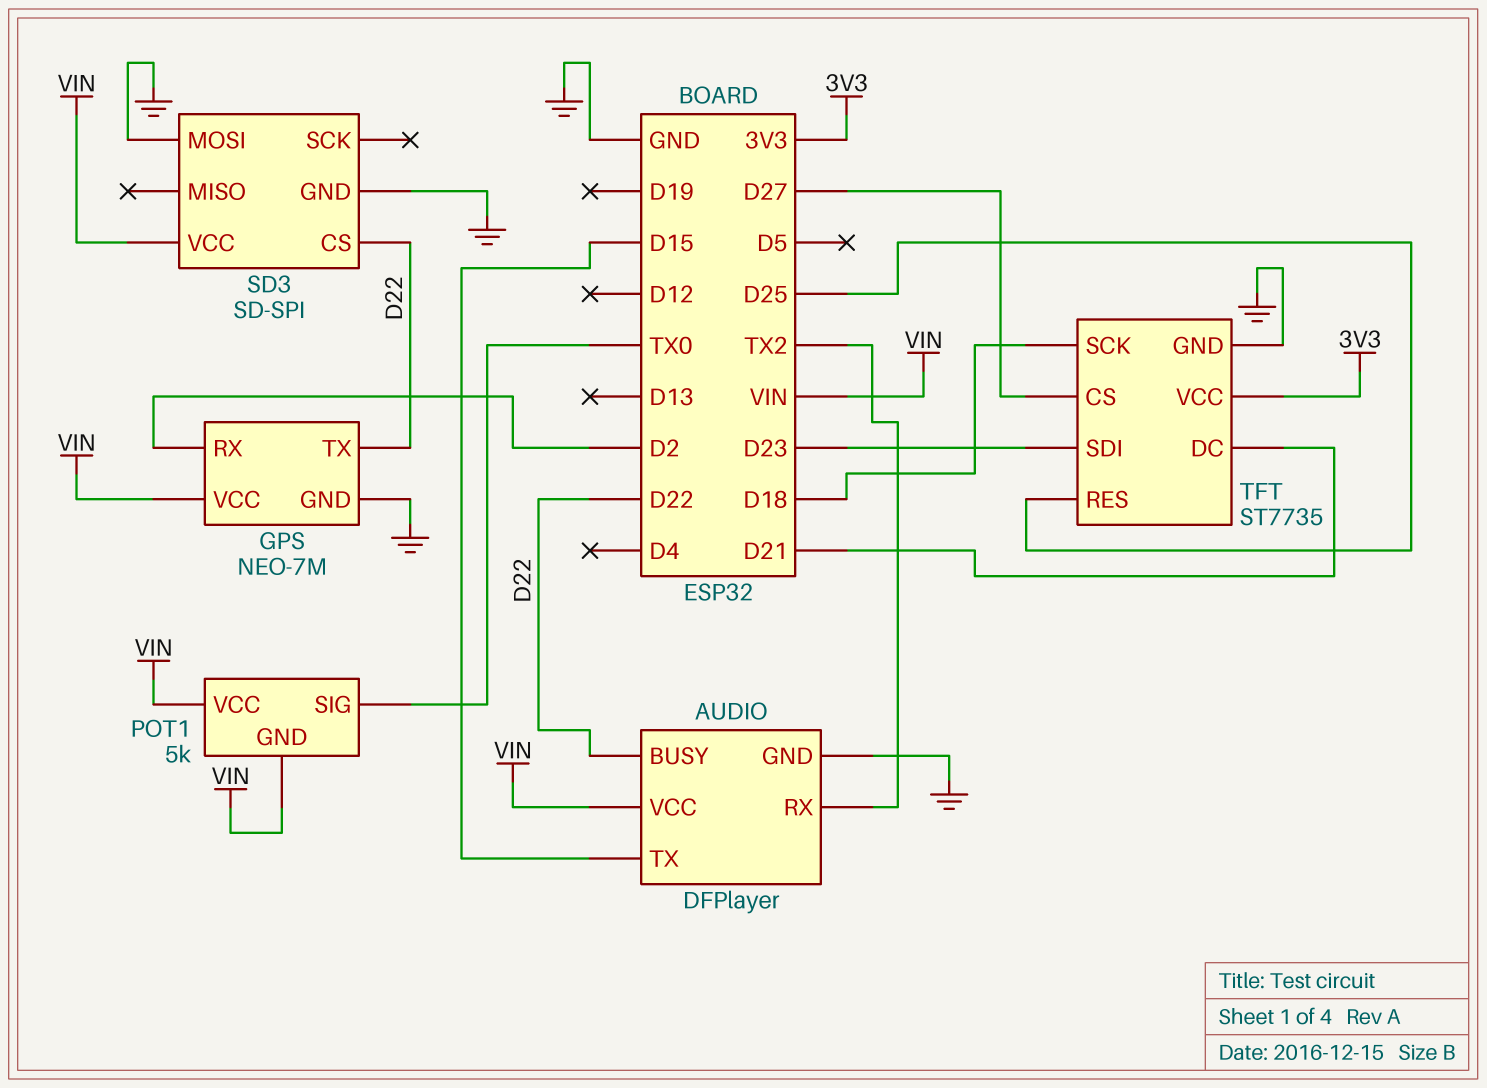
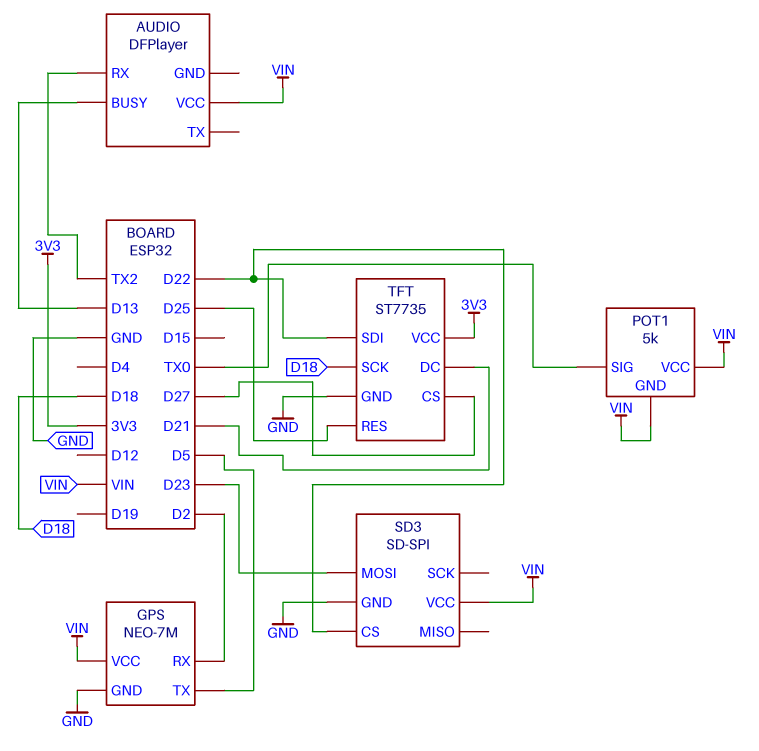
AUDIO pin BUSY: D22 -> D13
AUDIO pin GND: GND -> none
AUDIO pin TX: D15 -> none
GPS pin TX: D22 -> D5
SD3 pin MOSI: GND -> D23
TFT pin SDI: D23 -> D22

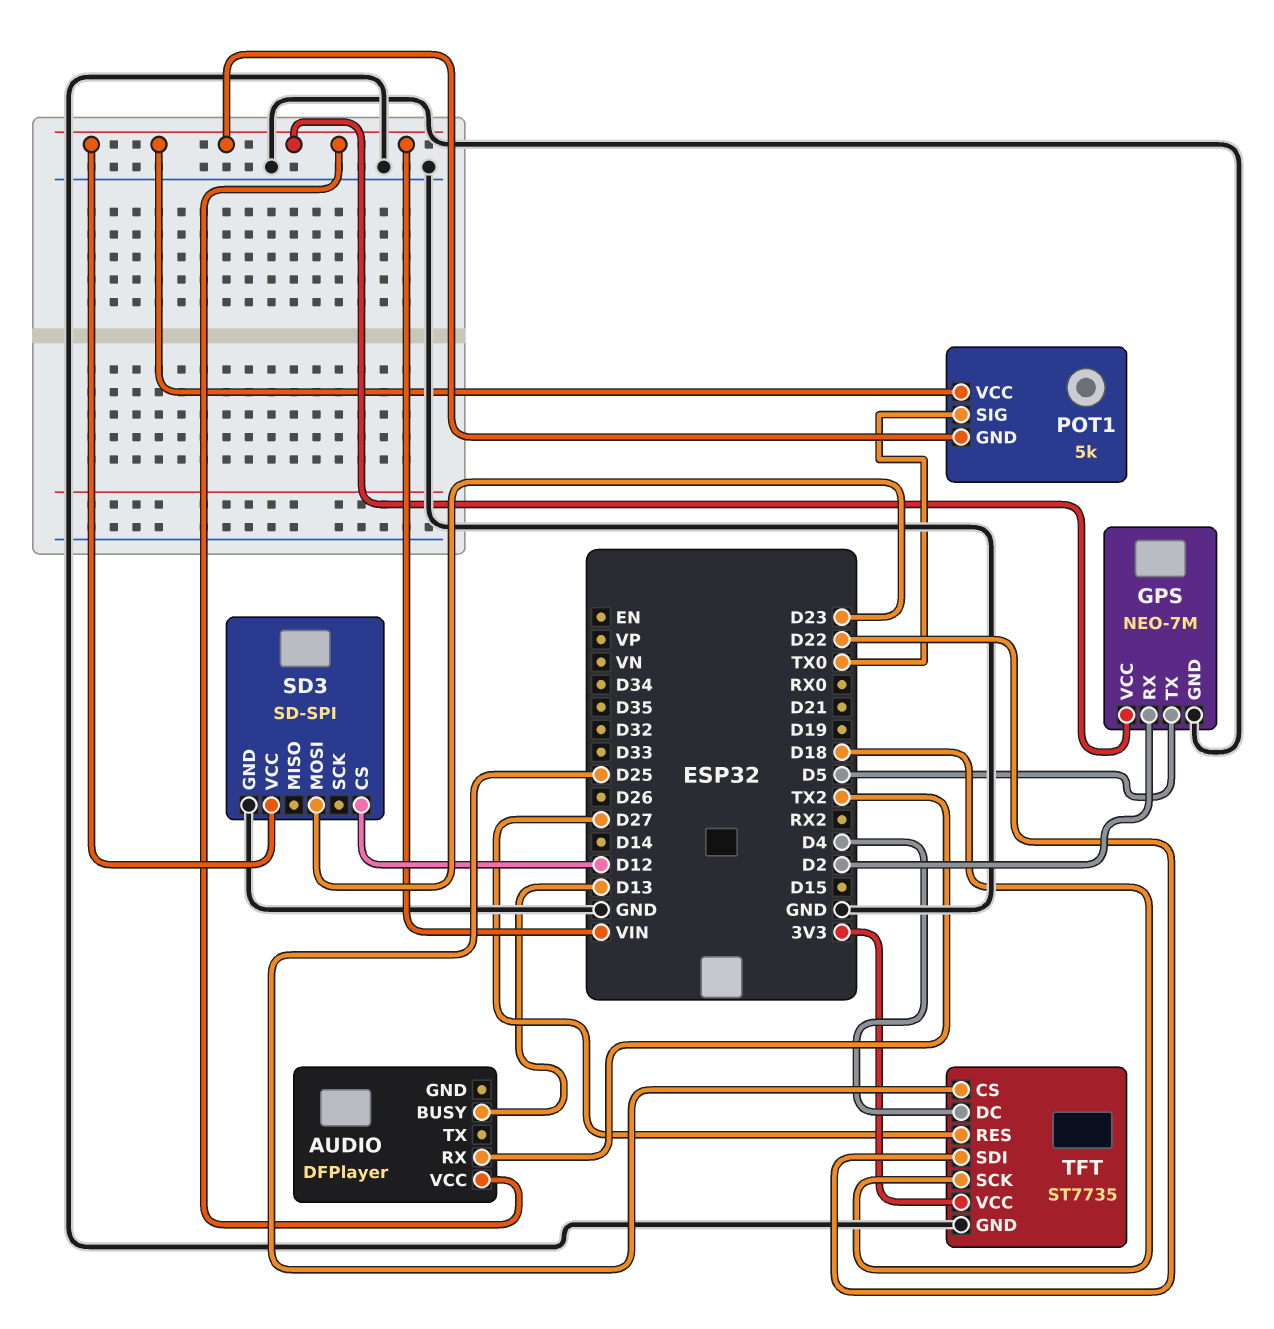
SD3 pin CS: D22 -> D12
TFT pin CS: D27 -> D25
TFT pin DC: D21 -> D4
TFT pin RES: D25 -> D27

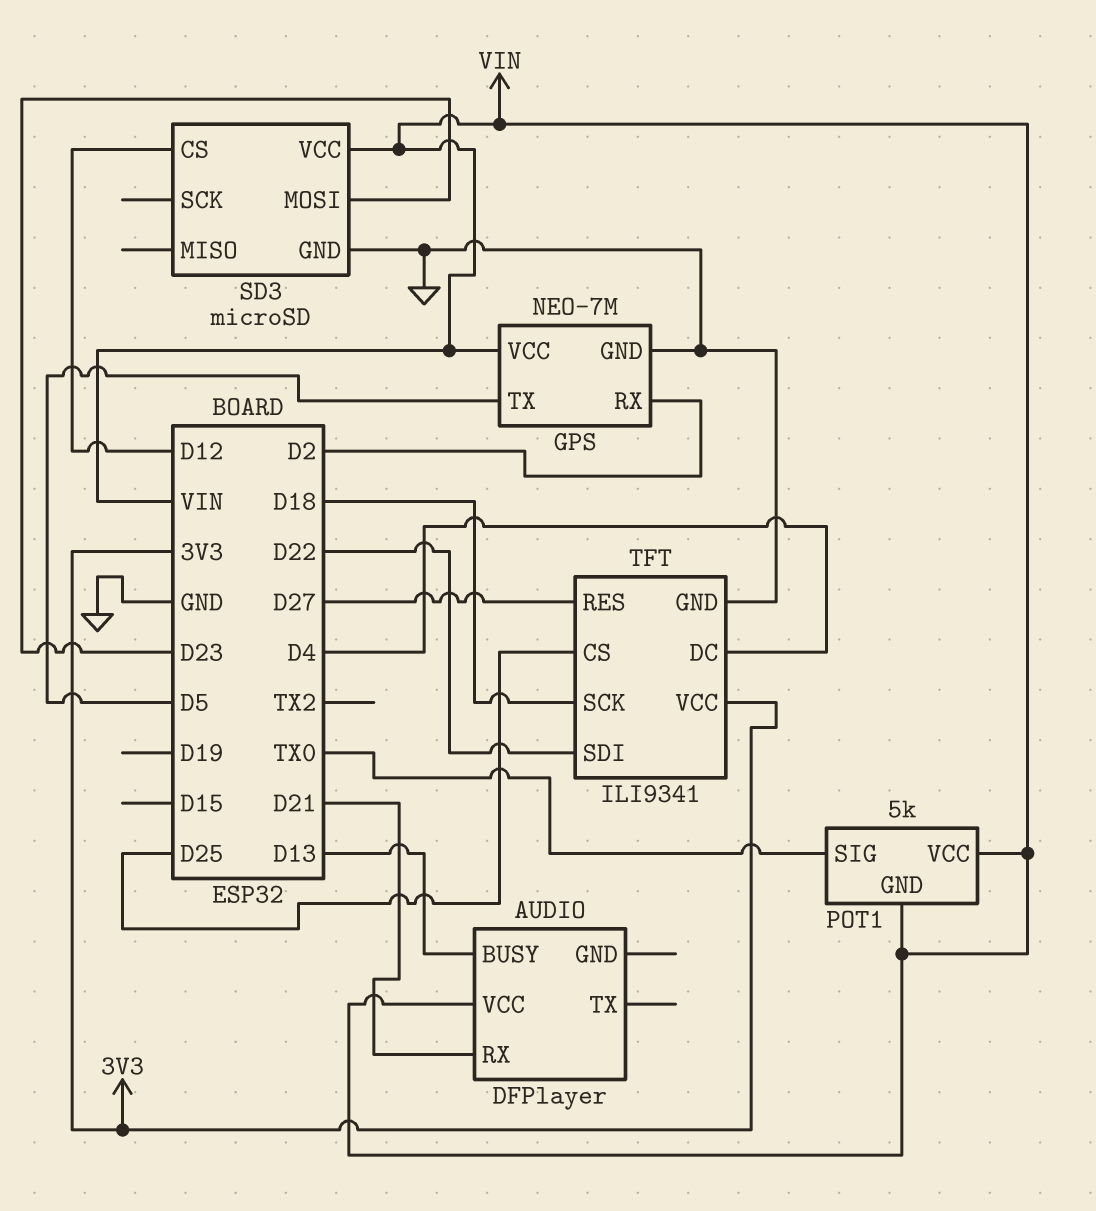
AUDIO pin RX: TX2 -> D21
SD3: SD-SPI -> microSD
TFT: ST7735 -> ILI9341

